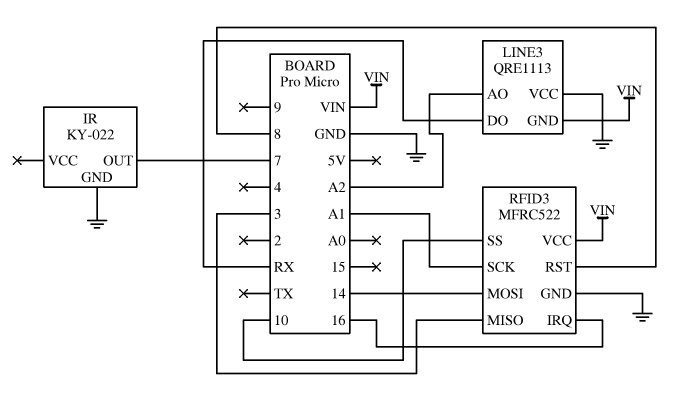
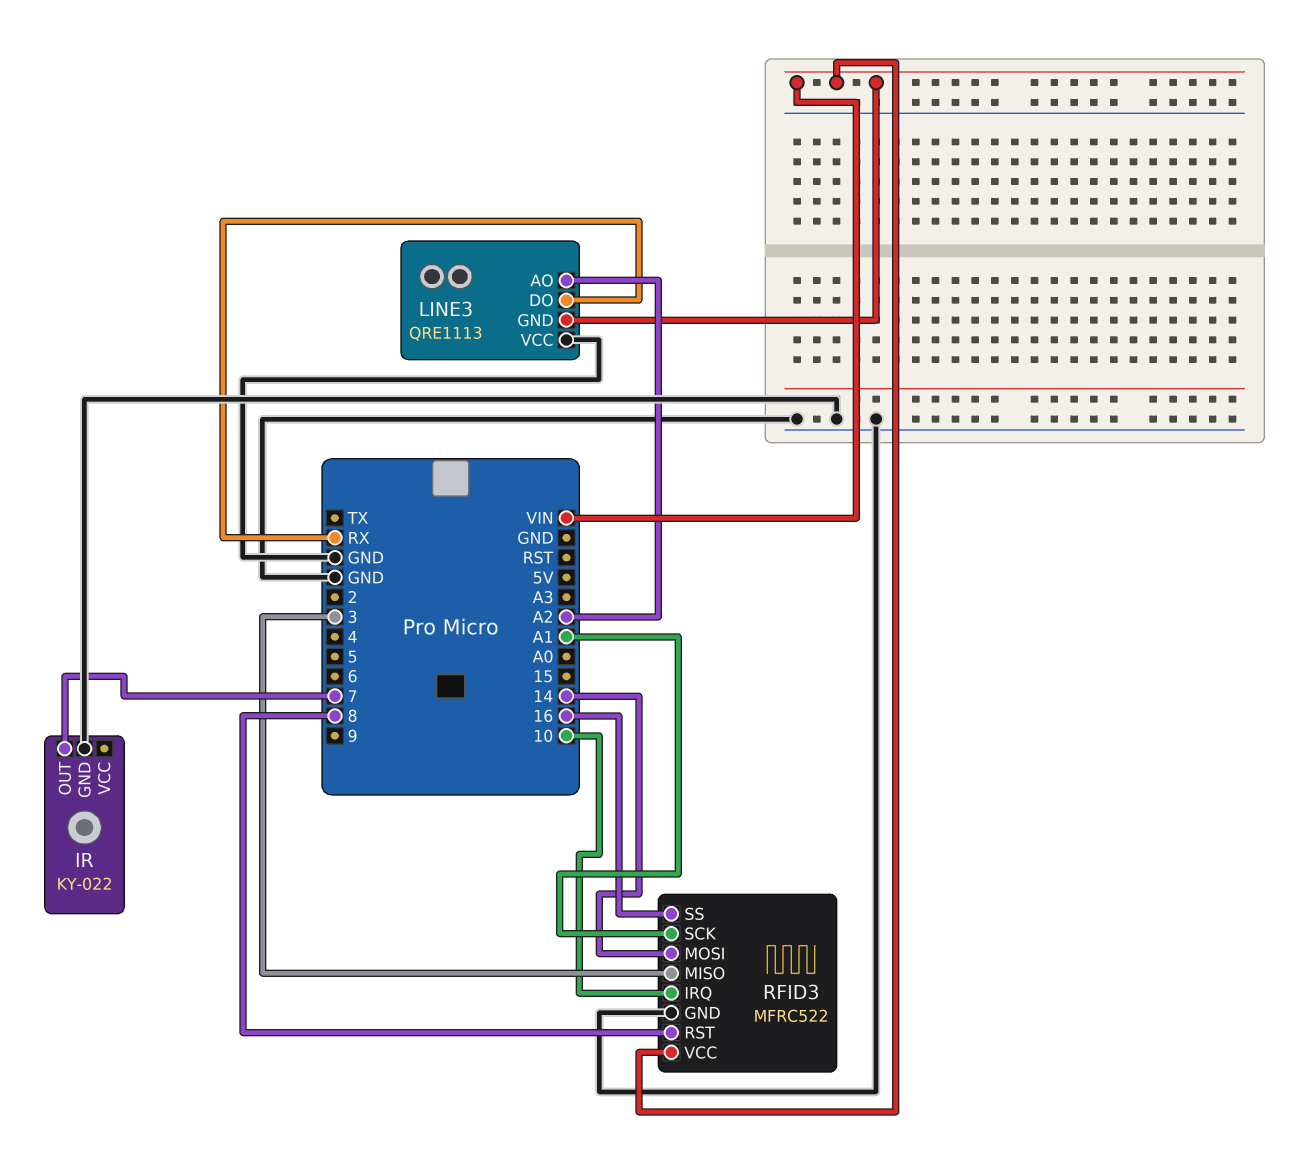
RFID3 pin IRQ: 16 -> 10
RFID3 pin SS: 10 -> 16

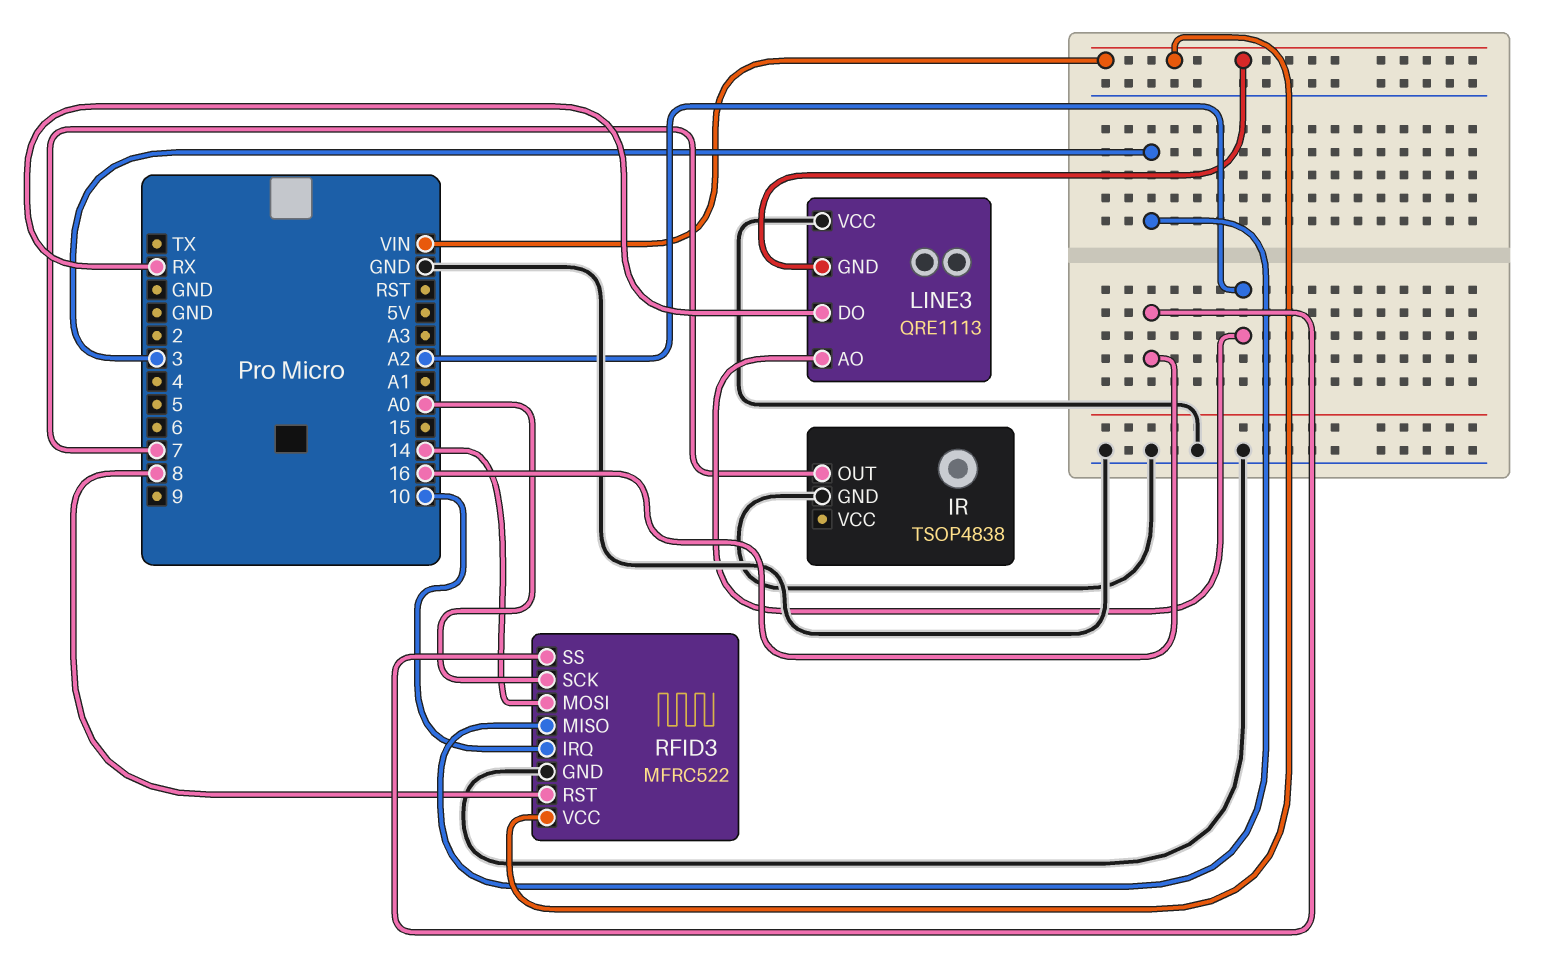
IR: KY-022 -> TSOP4838
RFID3 pin SCK: A1 -> A0

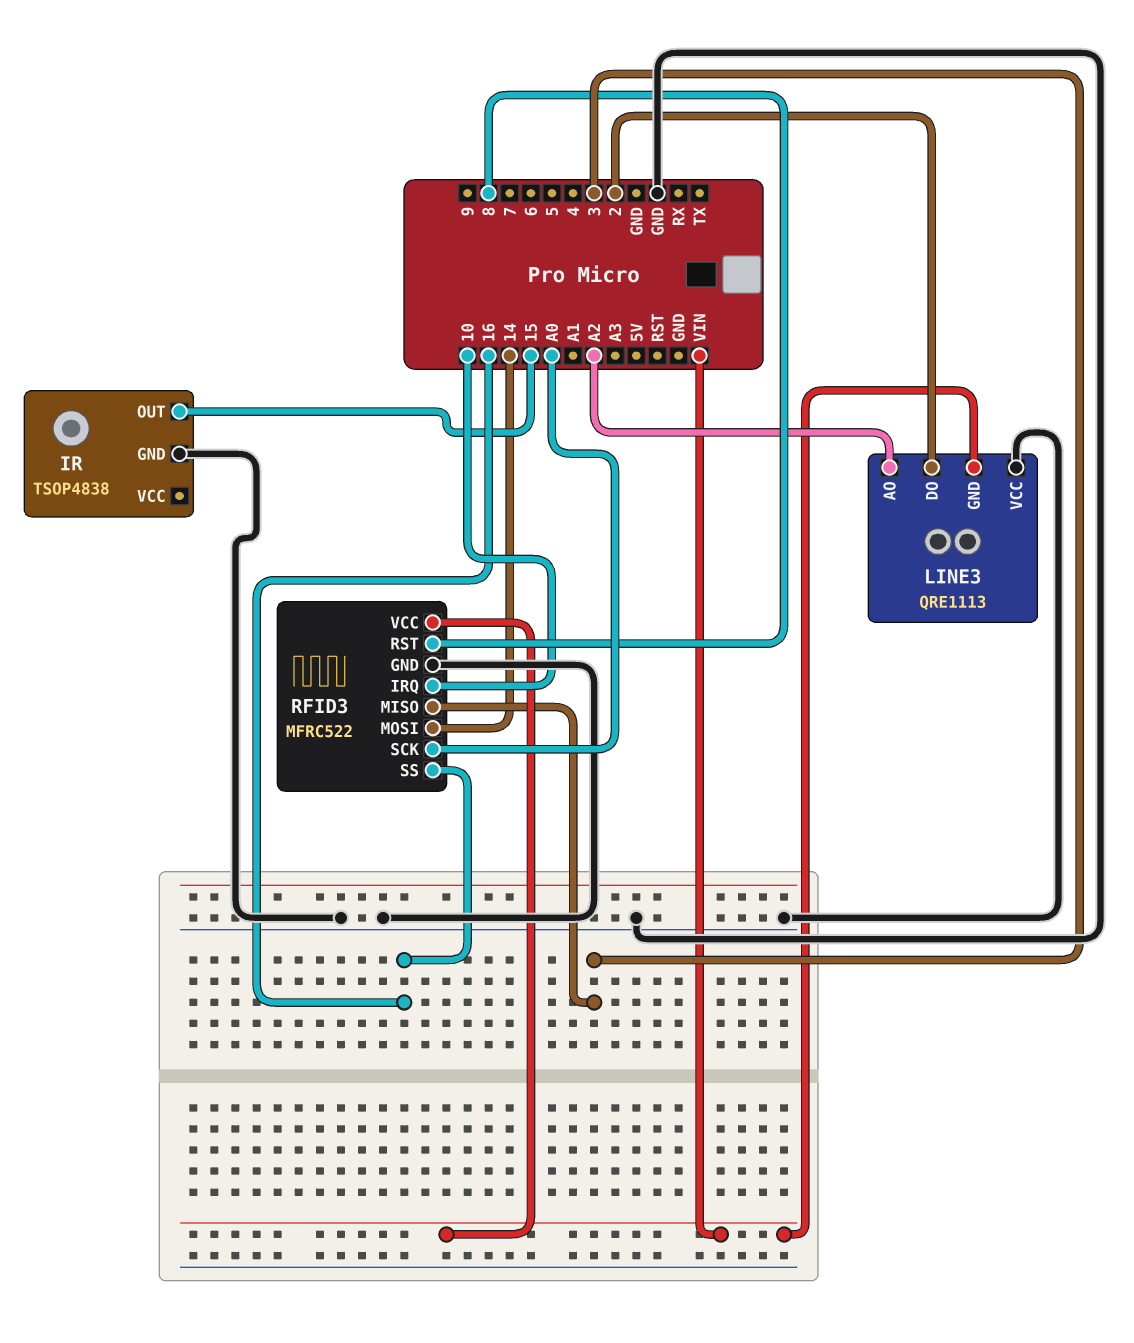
IR pin OUT: 7 -> 15
LINE3 pin DO: RX -> 2

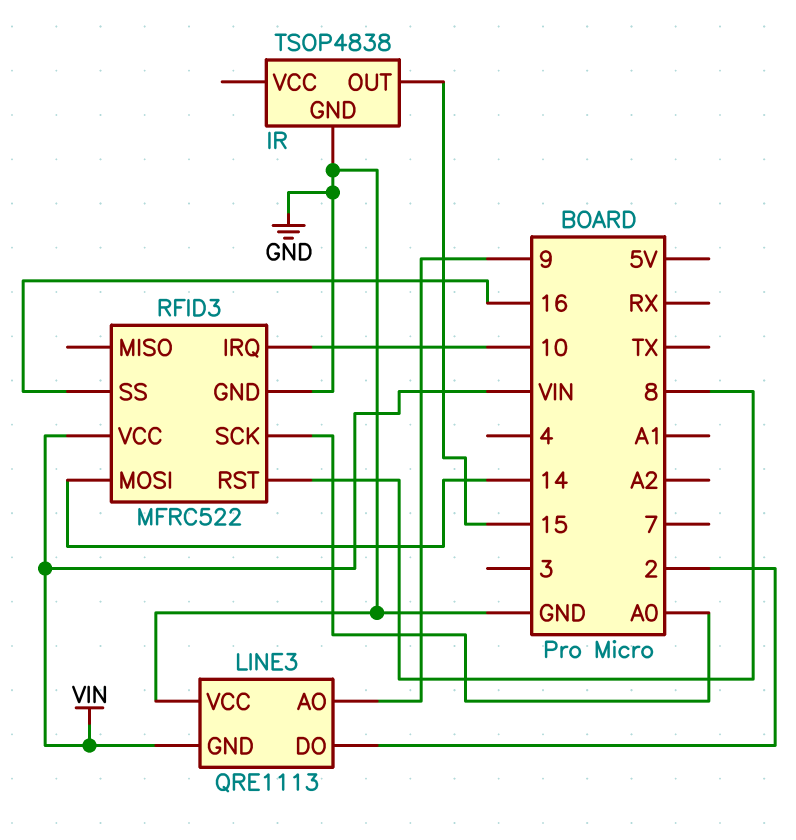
LINE3 pin AO: A2 -> 9
RFID3 pin MISO: 3 -> none

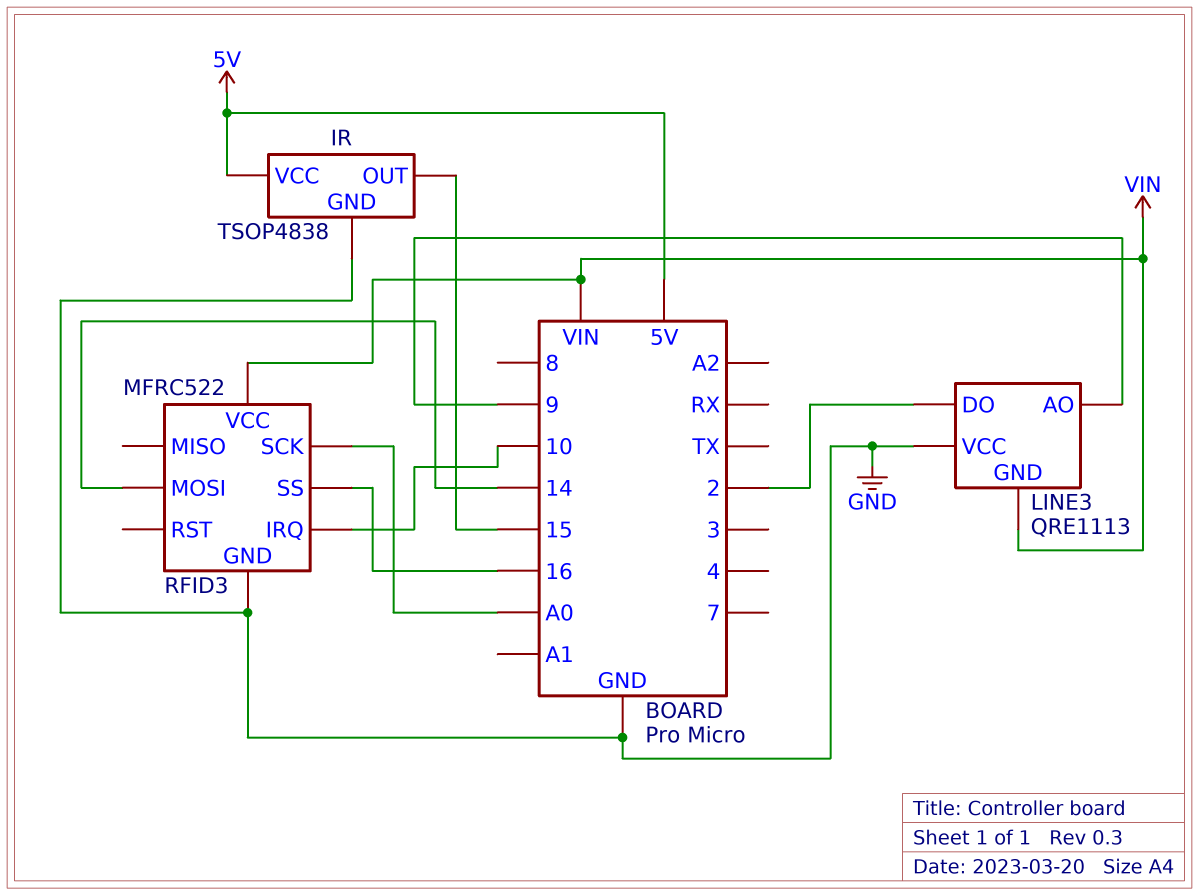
IR pin VCC: none -> 5V
RFID3 pin RST: 8 -> none

